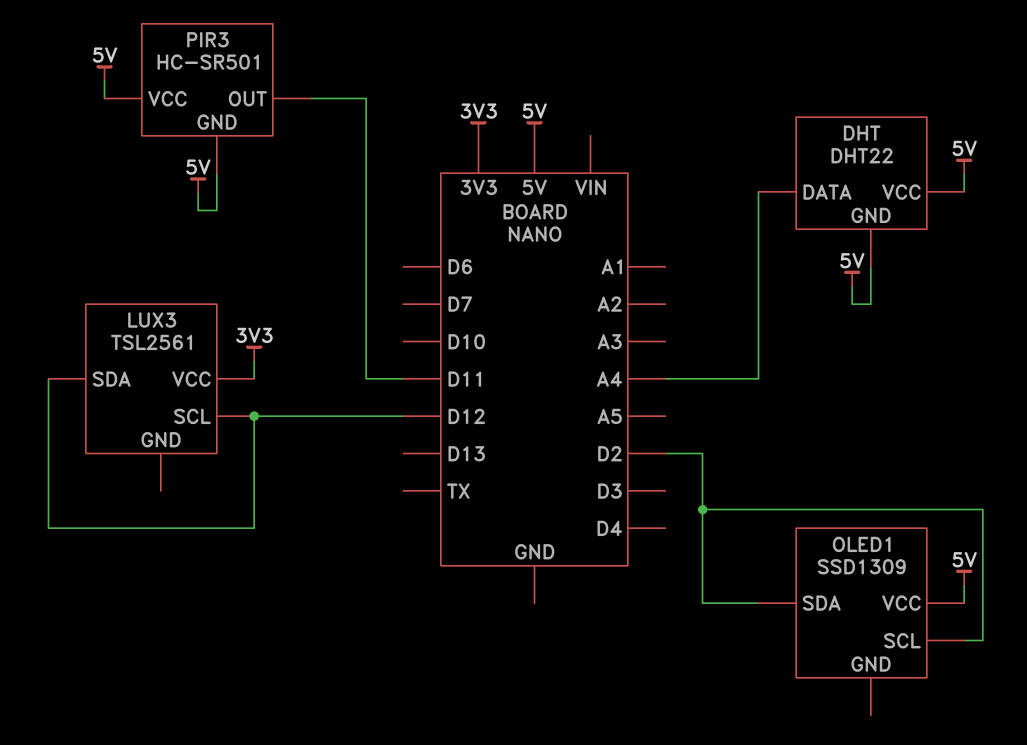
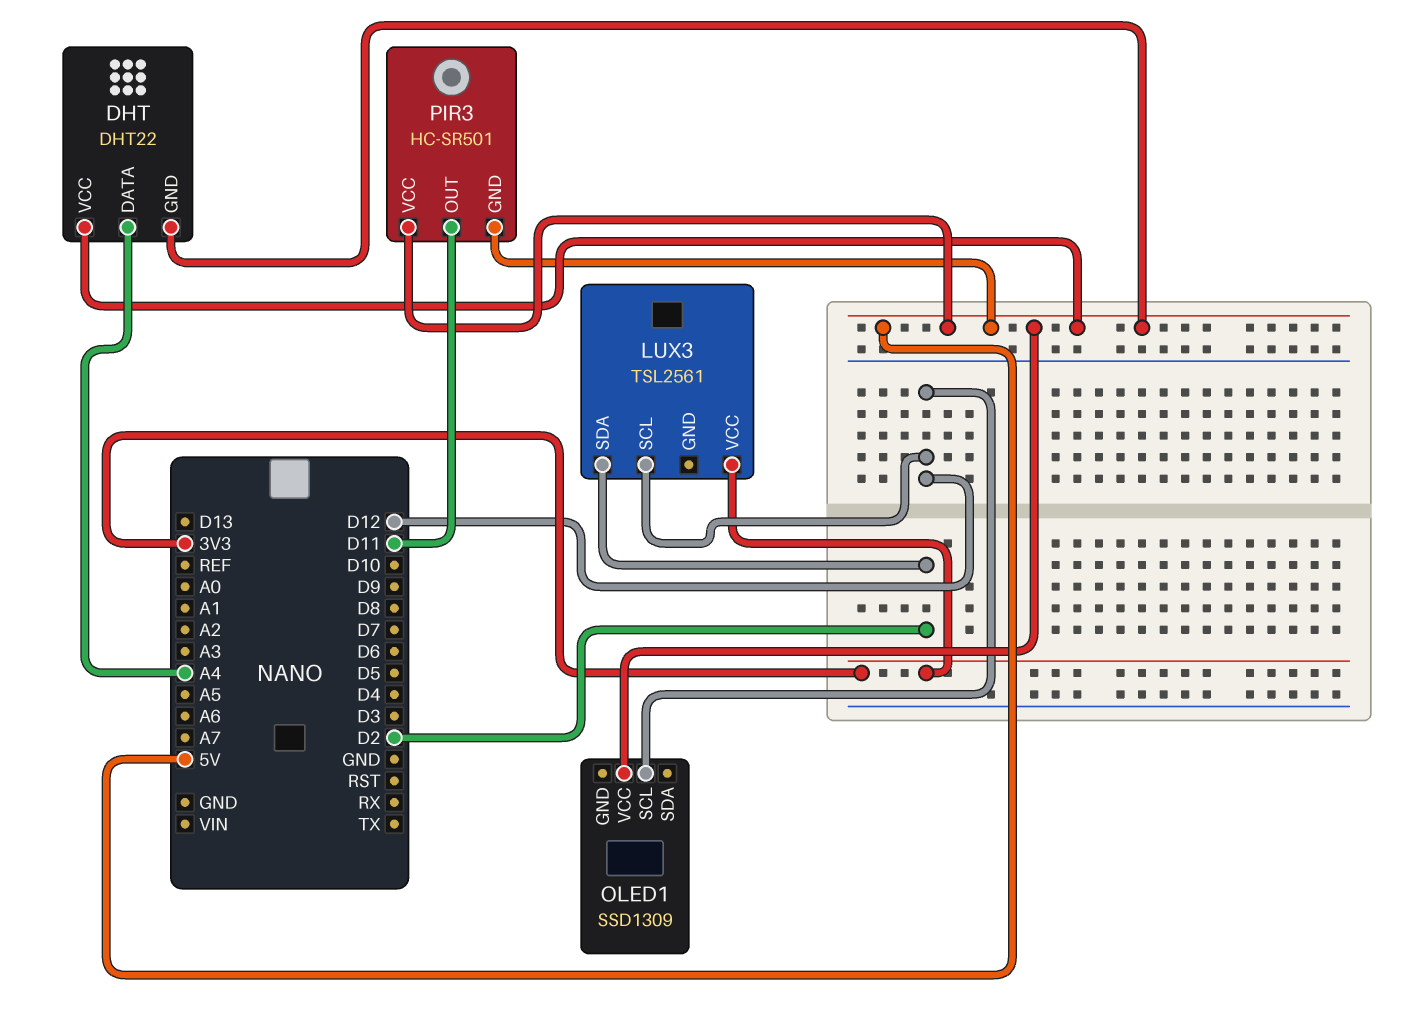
LUX3 pin SDA: D12 -> D2
OLED1 pin SCL: D2 -> D12
OLED1 pin SDA: D2 -> none

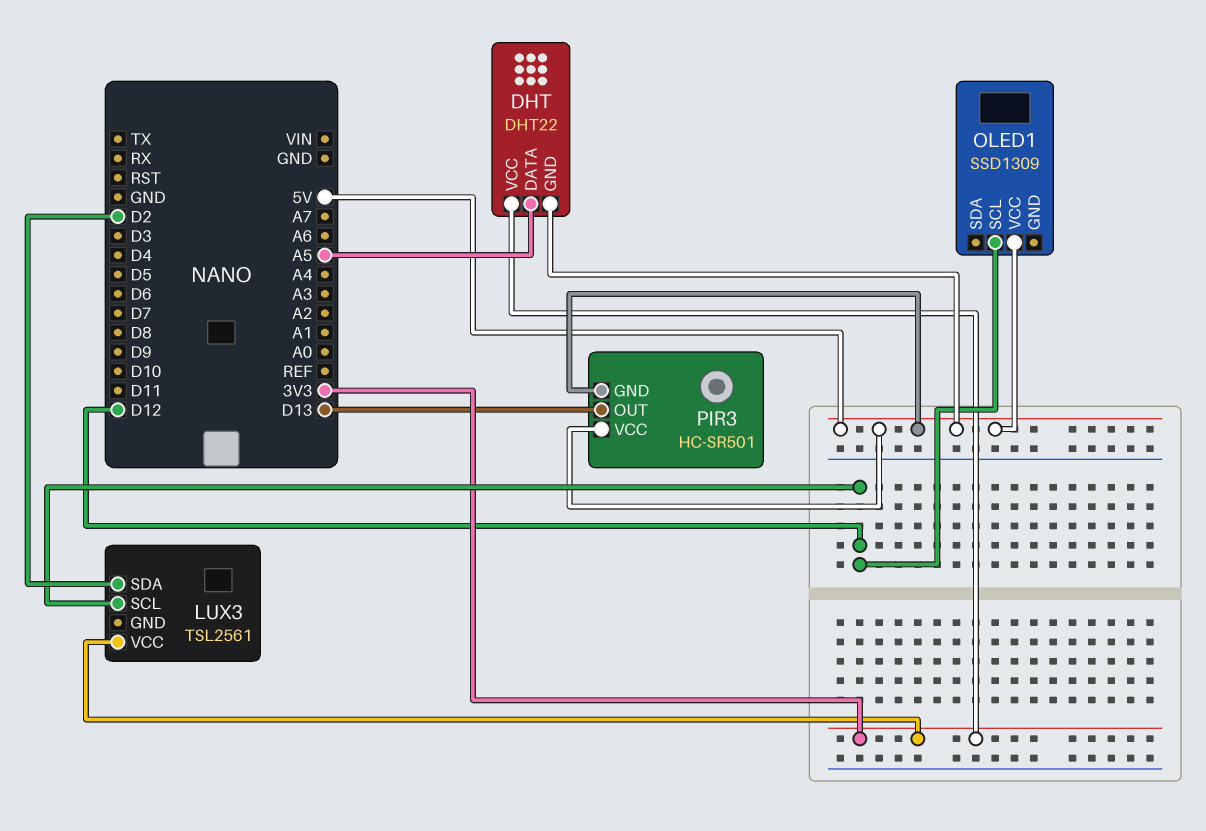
DHT pin DATA: A4 -> A5
DHT pin VCC: 5V -> 3V3
PIR3 pin OUT: D11 -> D13

